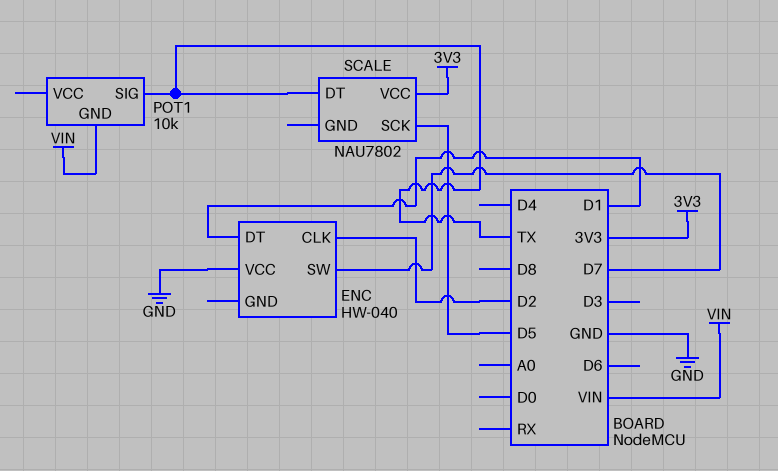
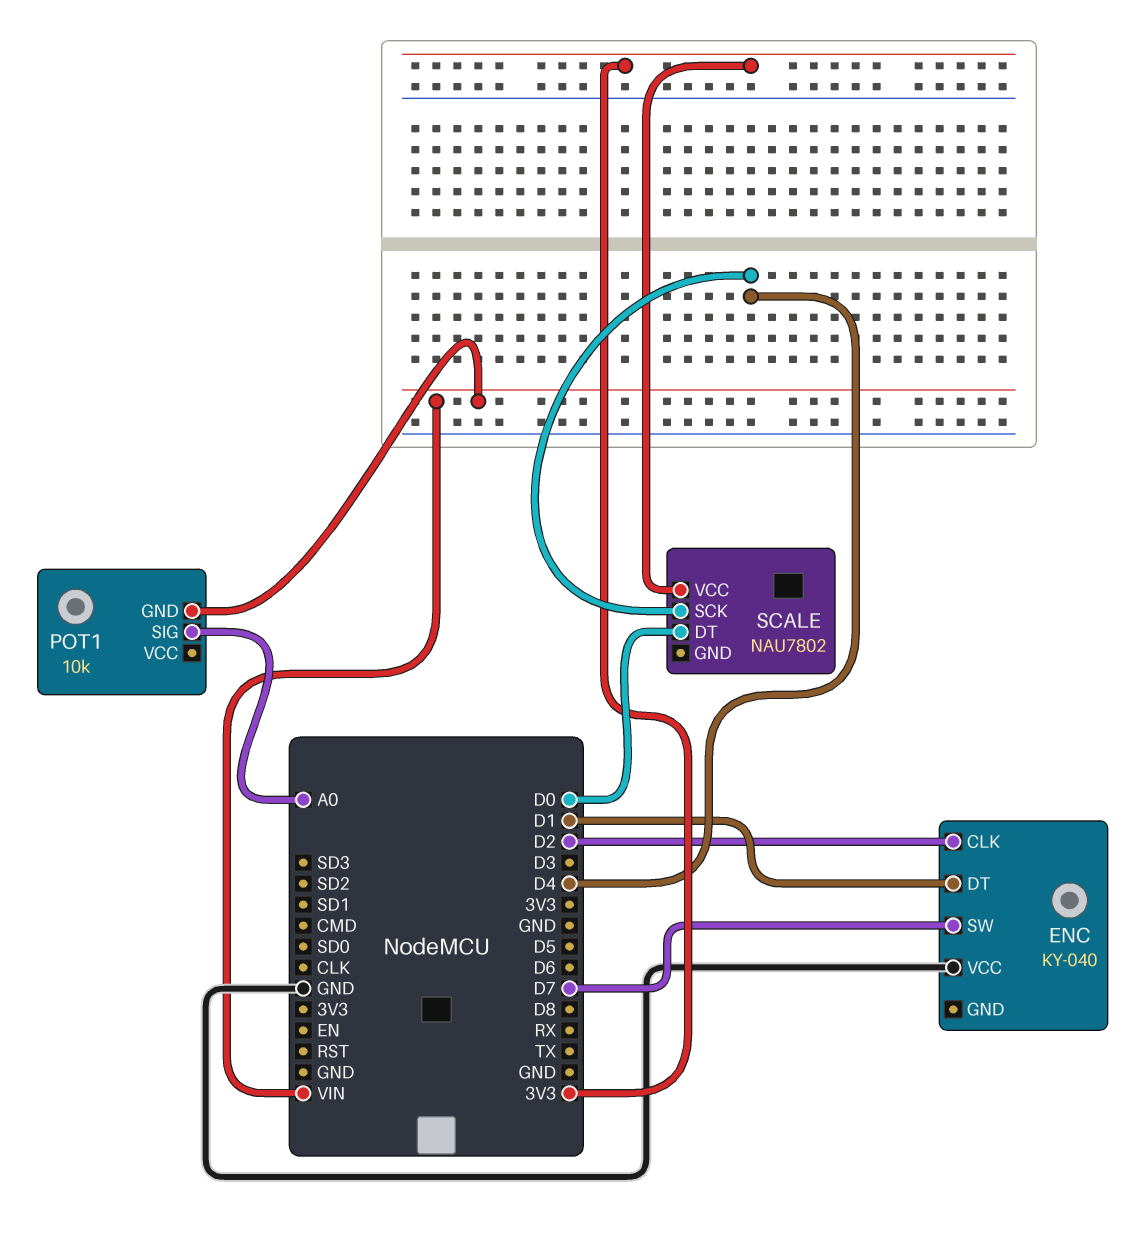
ENC: HW-040 -> KY-040
POT1 pin SIG: TX -> A0
SCALE pin DT: TX -> D0
SCALE pin SCK: D5 -> D4

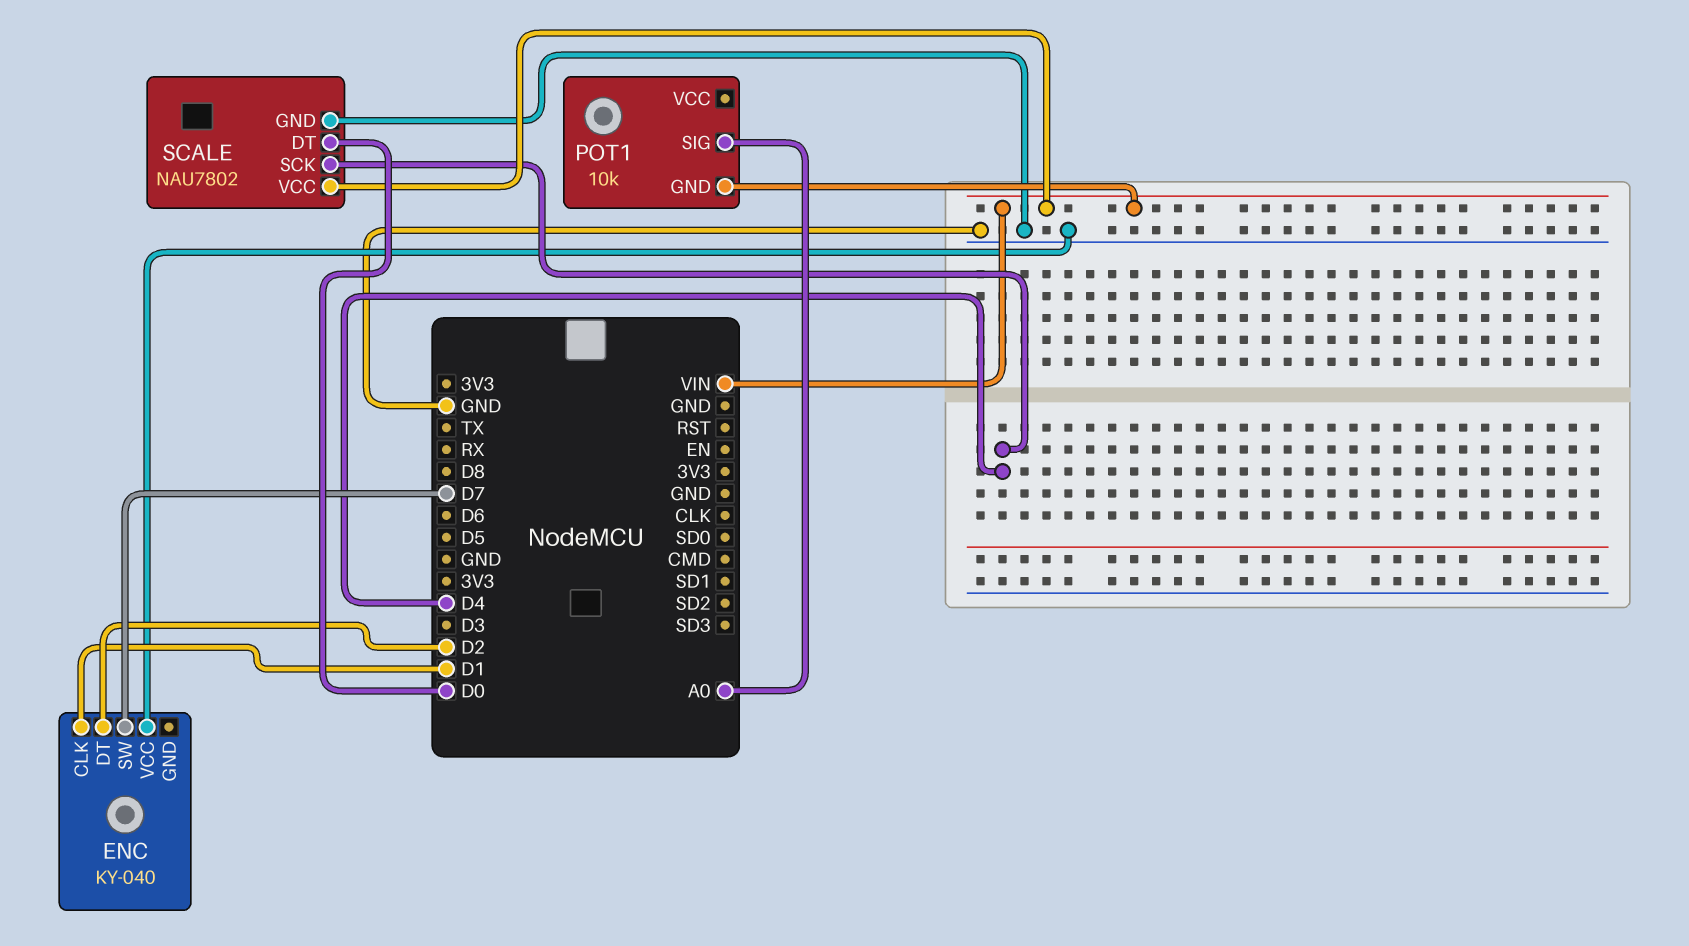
ENC pin CLK: D2 -> D1
ENC pin DT: D1 -> D2
SCALE pin GND: none -> GND
SCALE pin VCC: 3V3 -> VIN

